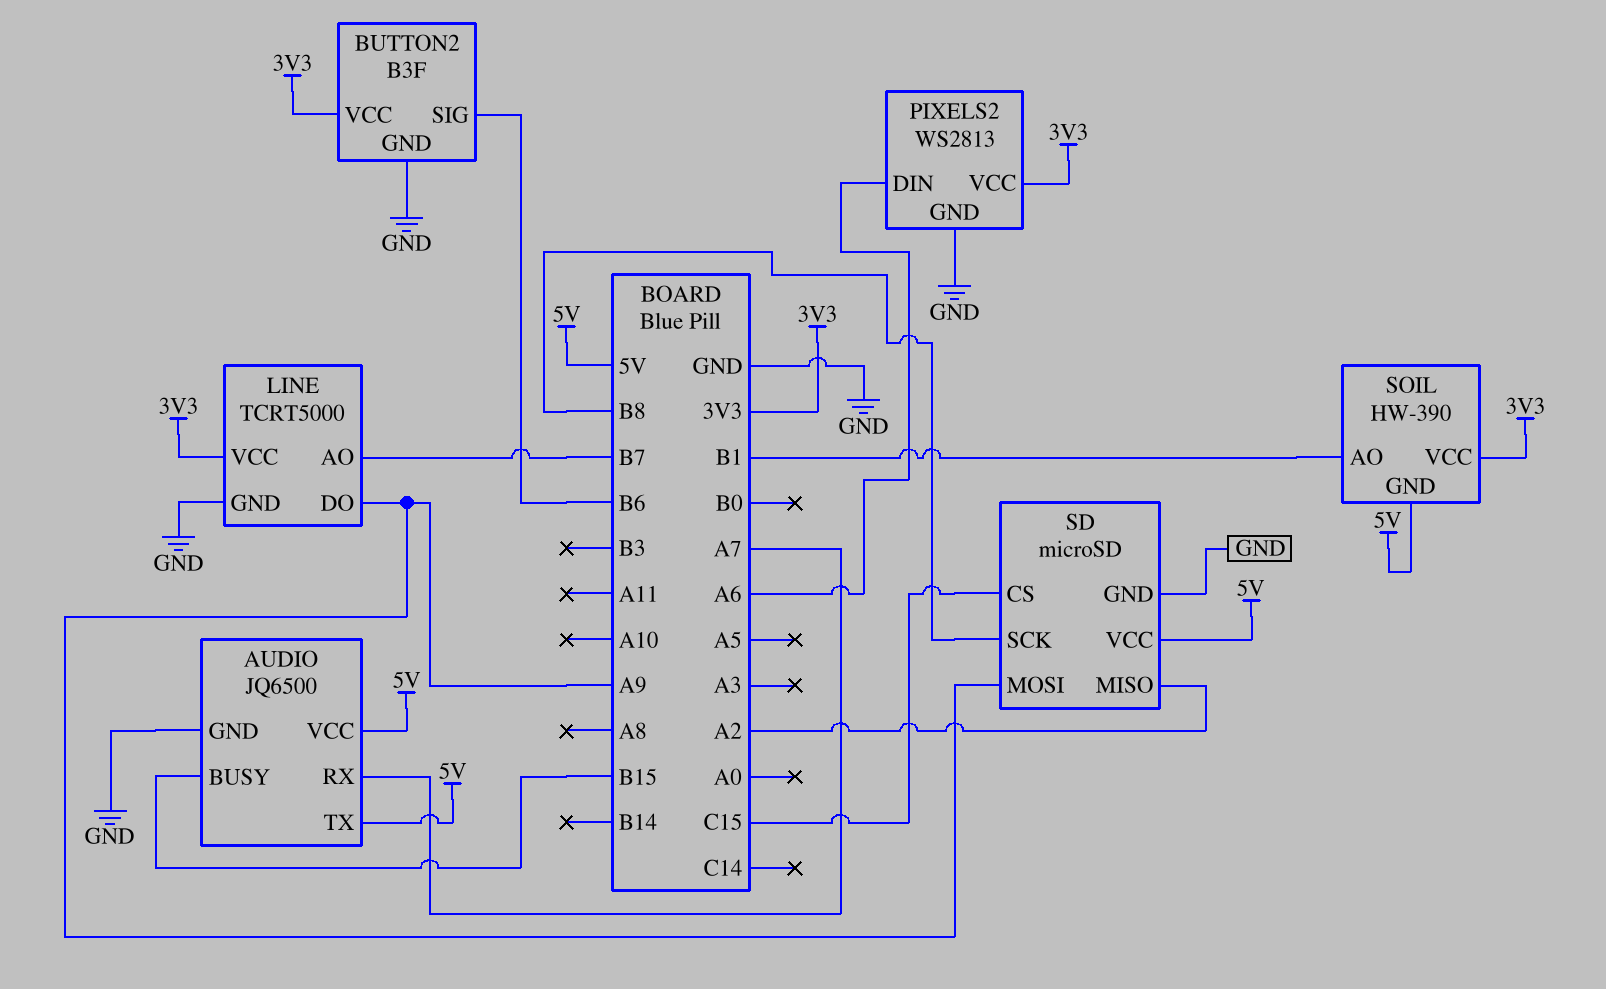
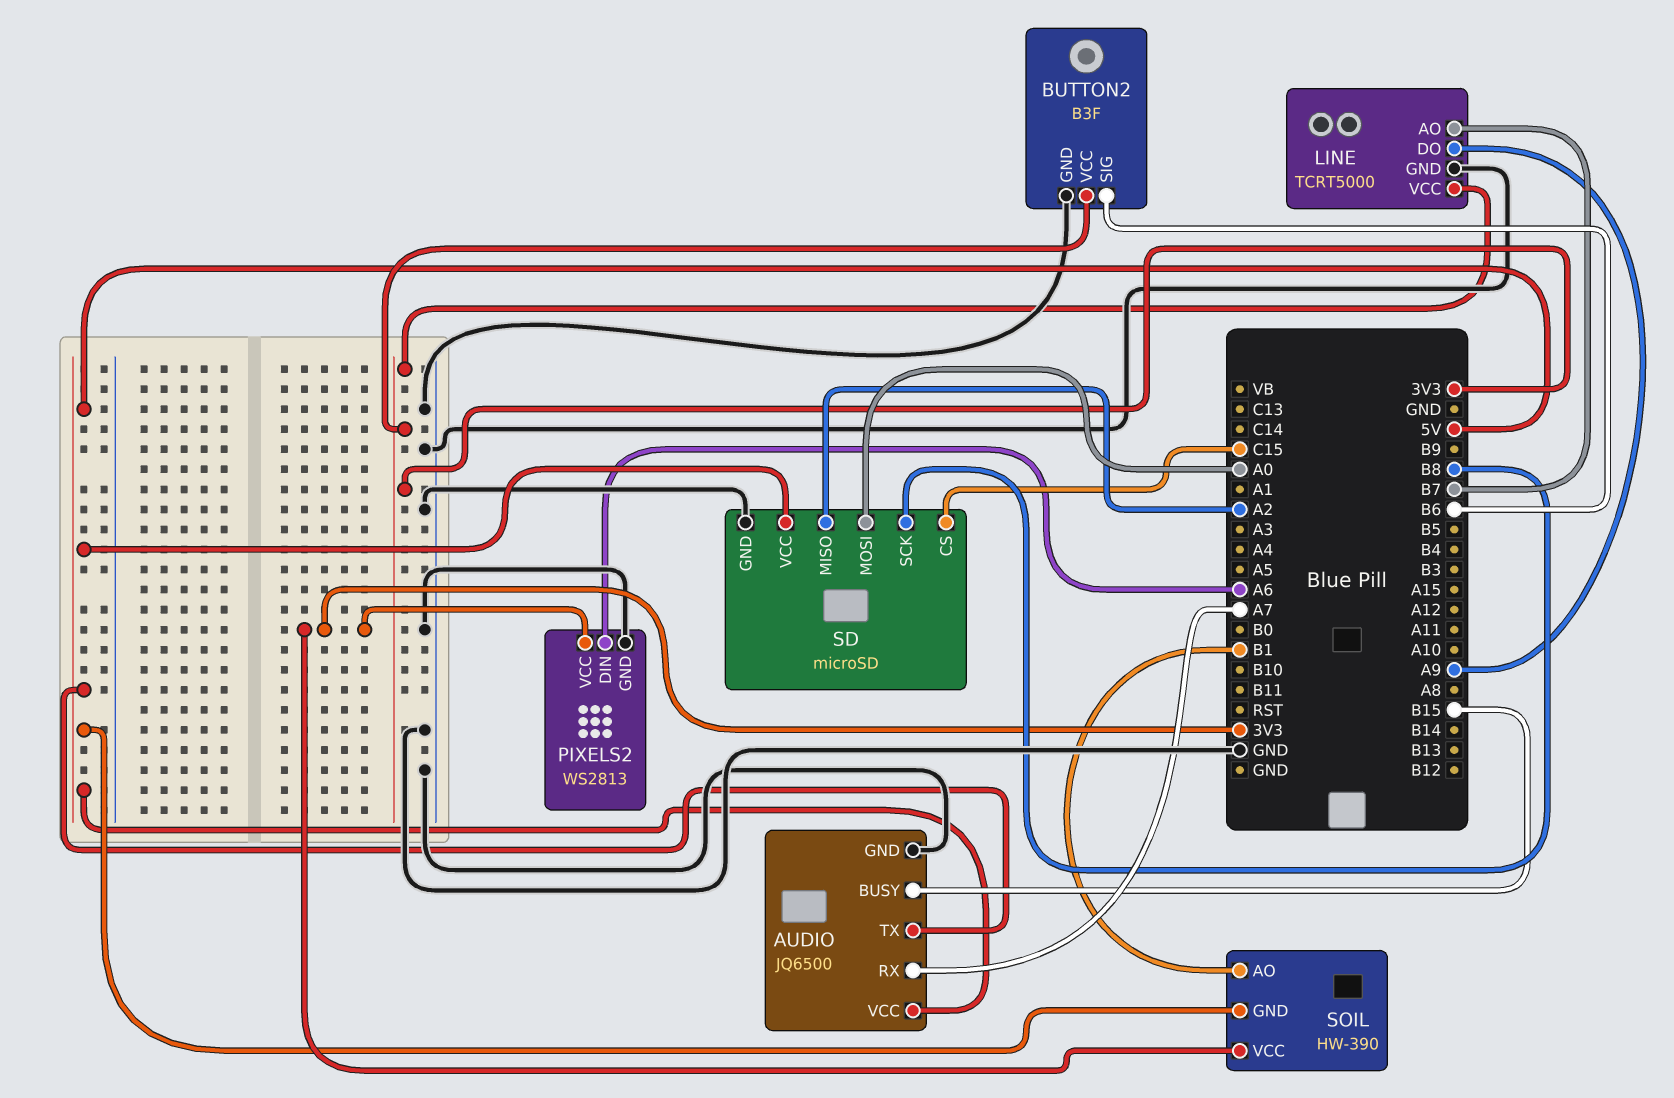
SD pin MOSI: A9 -> A0

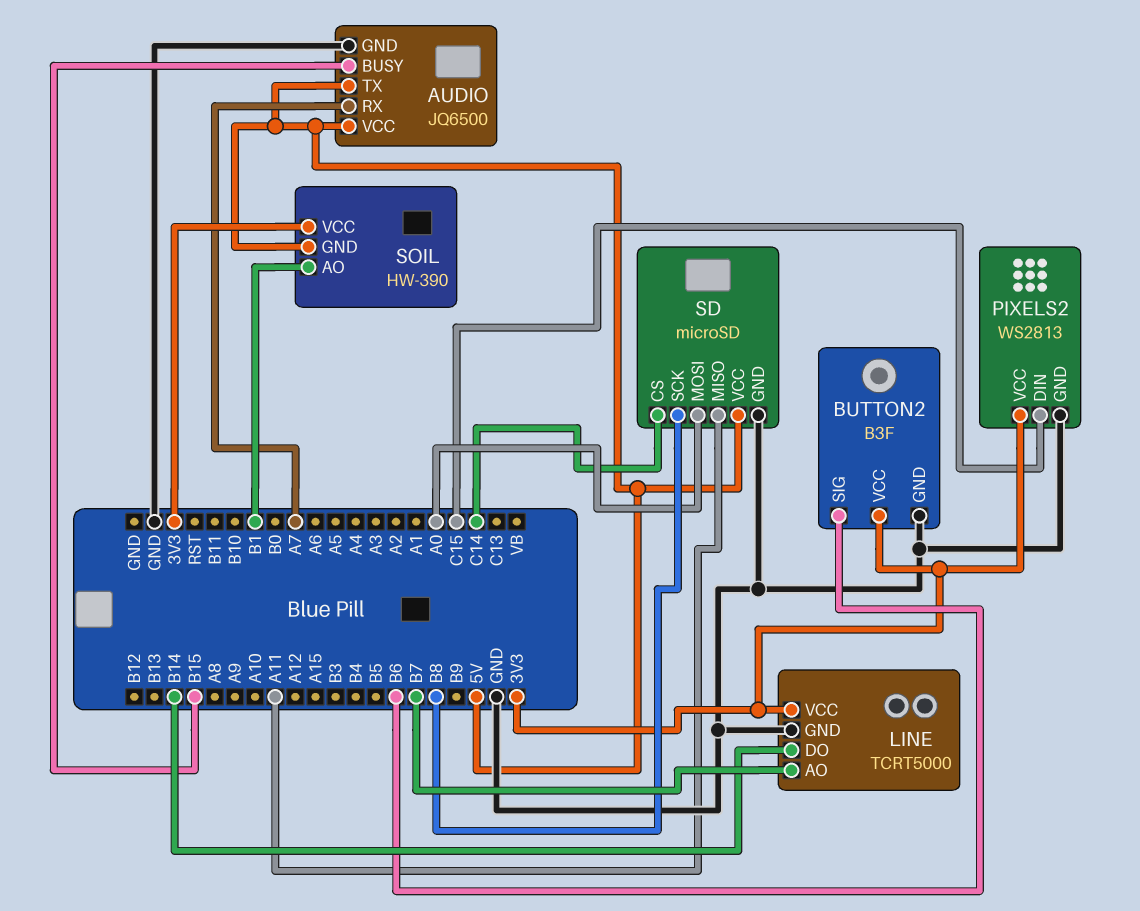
LINE pin DO: A9 -> B14
PIXELS2 pin DIN: A6 -> C15
SD pin CS: C15 -> C14
SD pin MISO: A2 -> A11

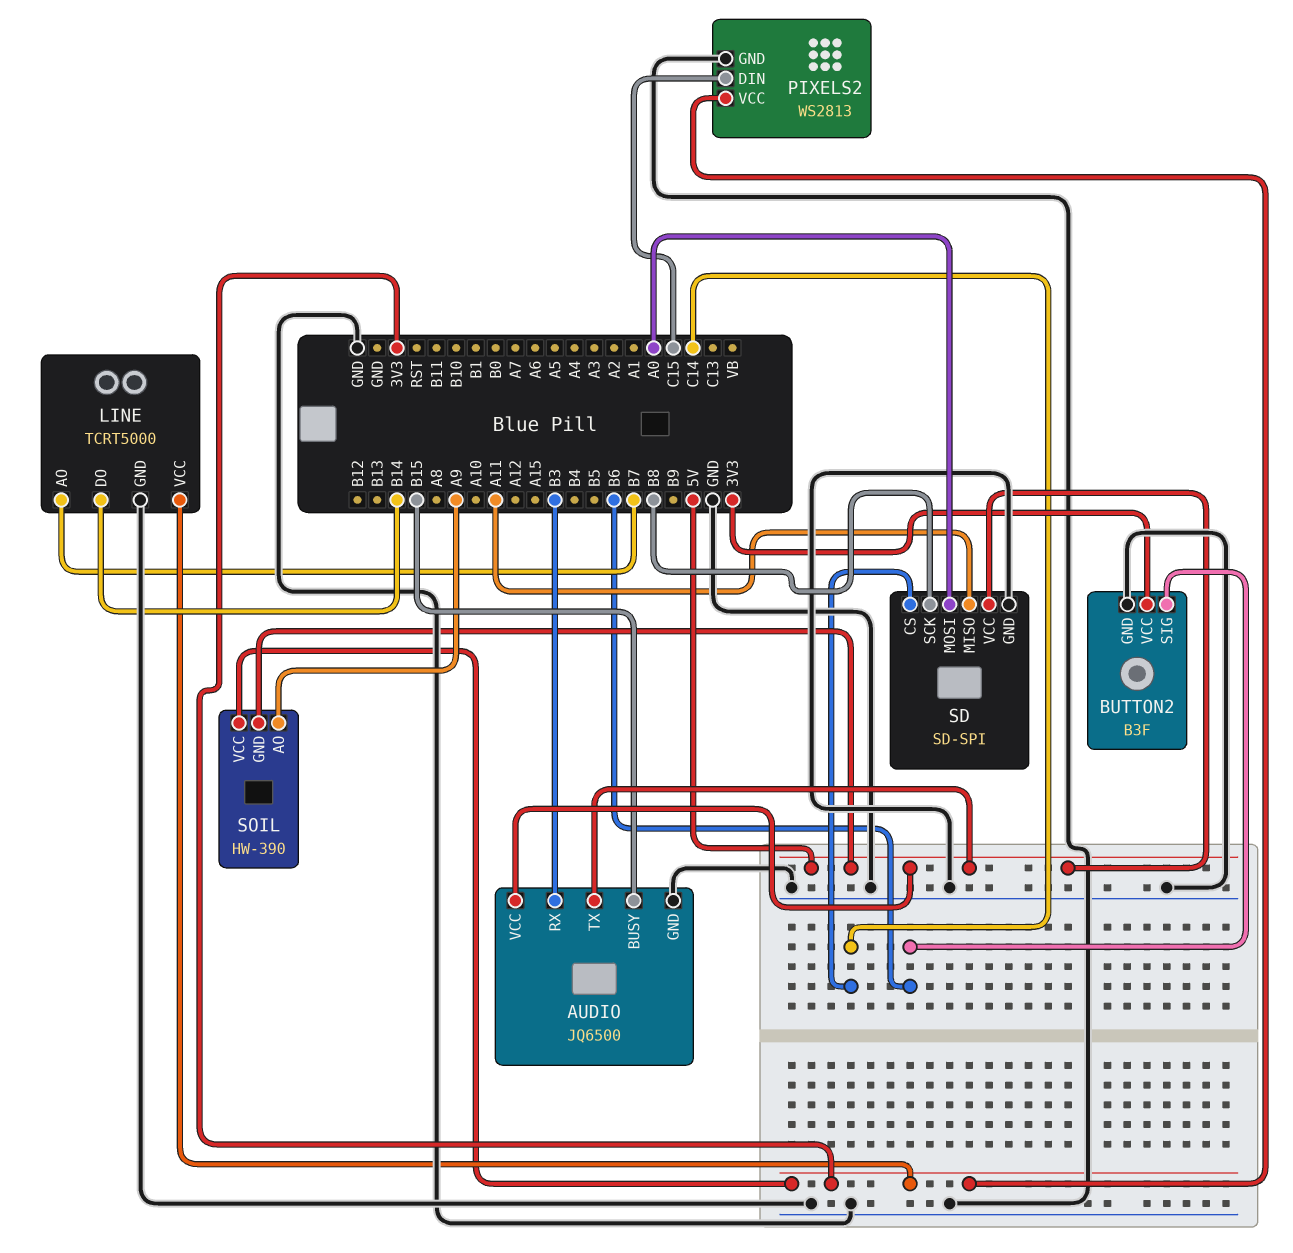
AUDIO pin RX: A7 -> B3
SD: microSD -> SD-SPI
SOIL pin AO: B1 -> A9

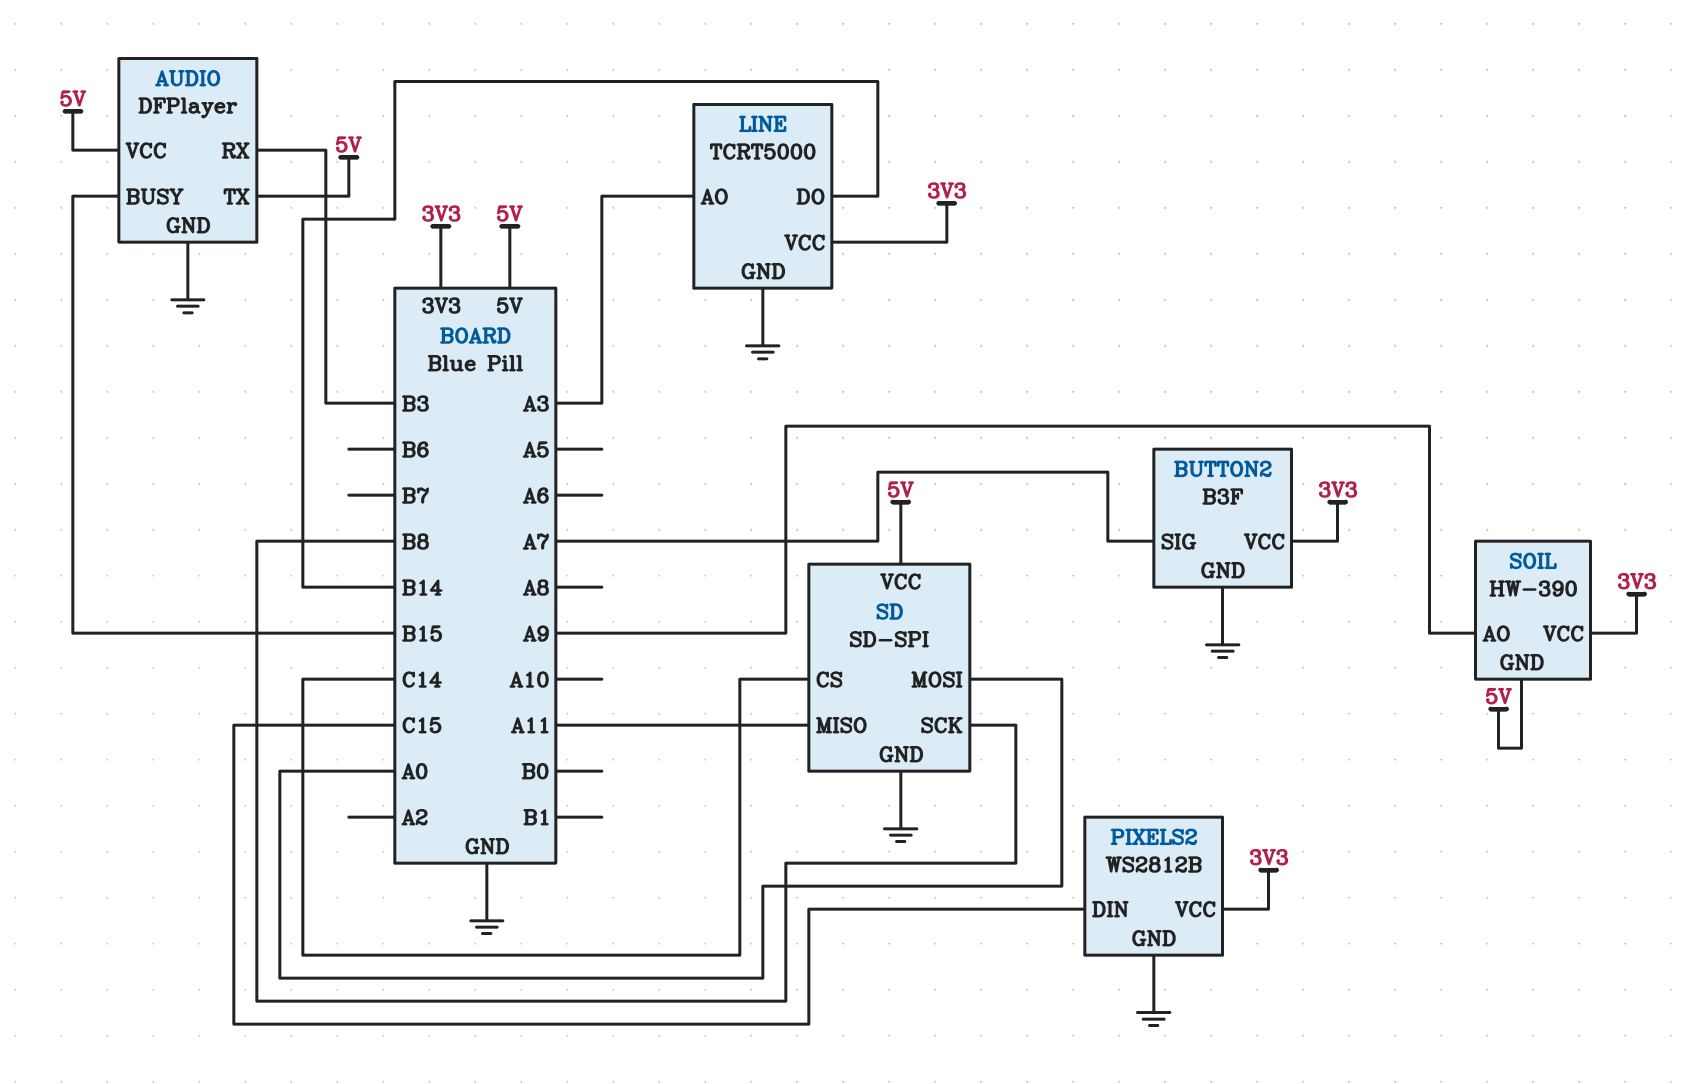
AUDIO: JQ6500 -> DFPlayer
BUTTON2 pin SIG: B6 -> A7
LINE pin AO: B7 -> A3
PIXELS2: WS2813 -> WS2812B

